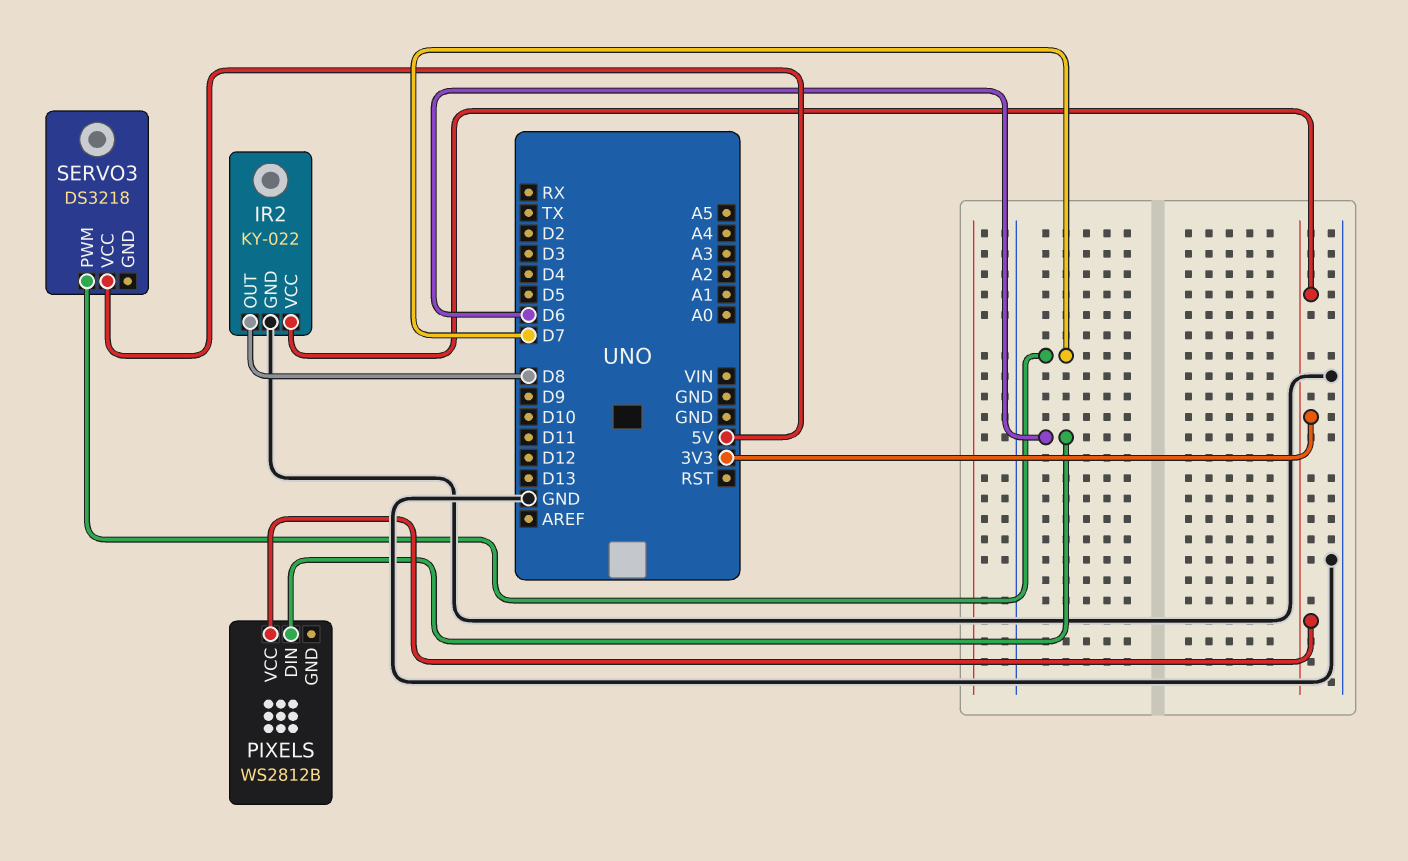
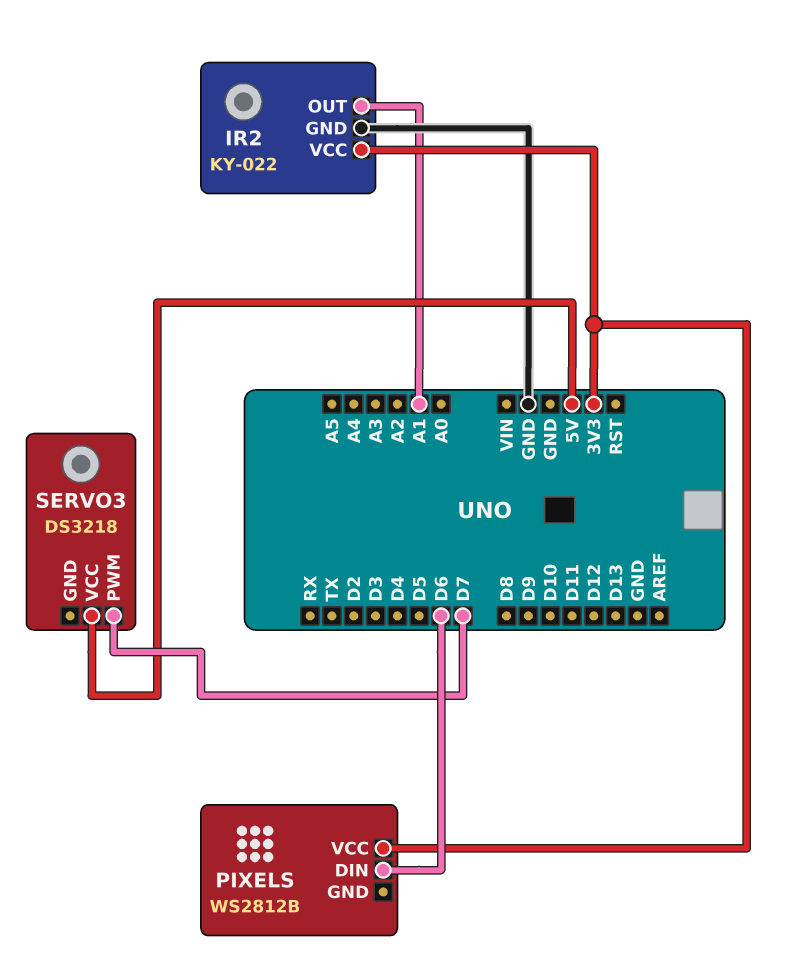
IR2 pin OUT: D8 -> A1

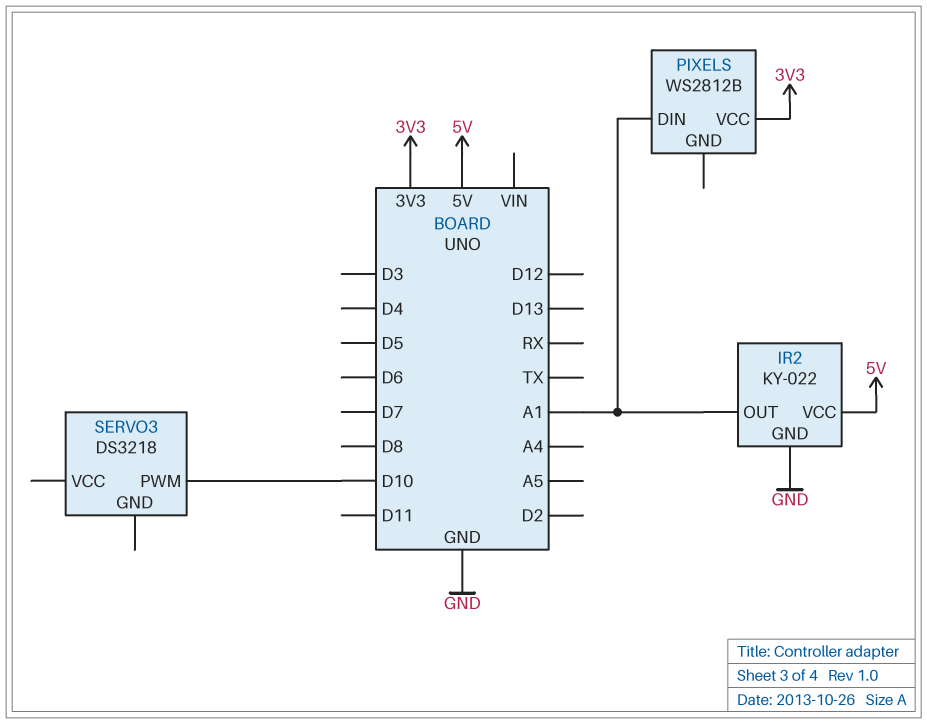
IR2 pin VCC: 3V3 -> 5V
PIXELS pin DIN: D6 -> A1
SERVO3 pin PWM: D7 -> D10
SERVO3 pin VCC: 5V -> none

